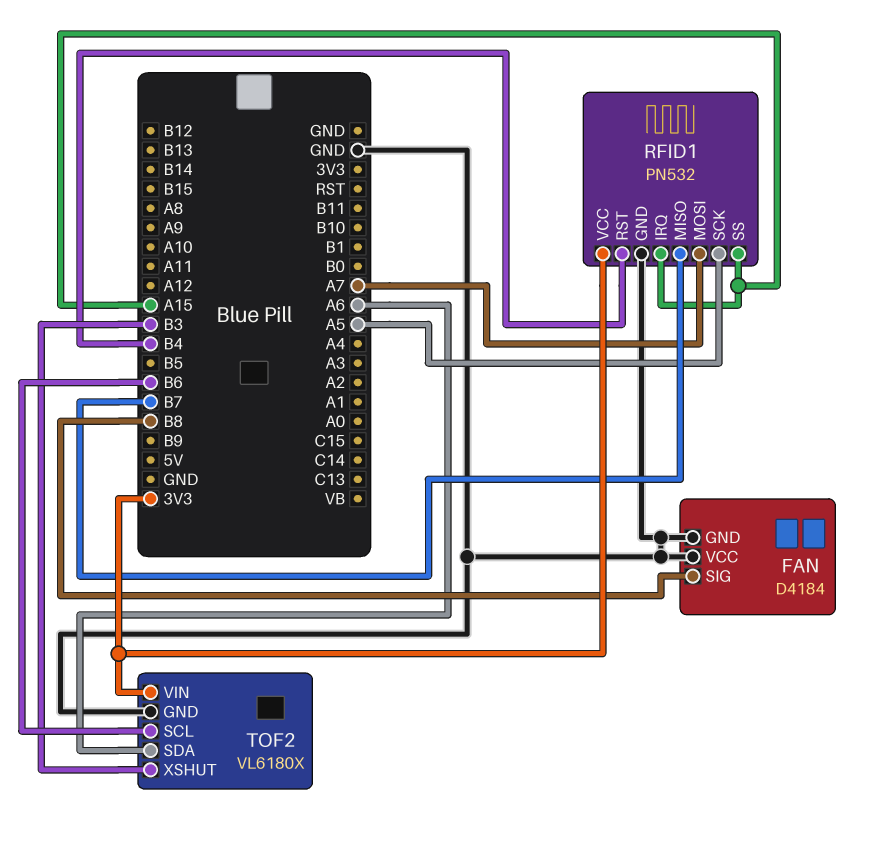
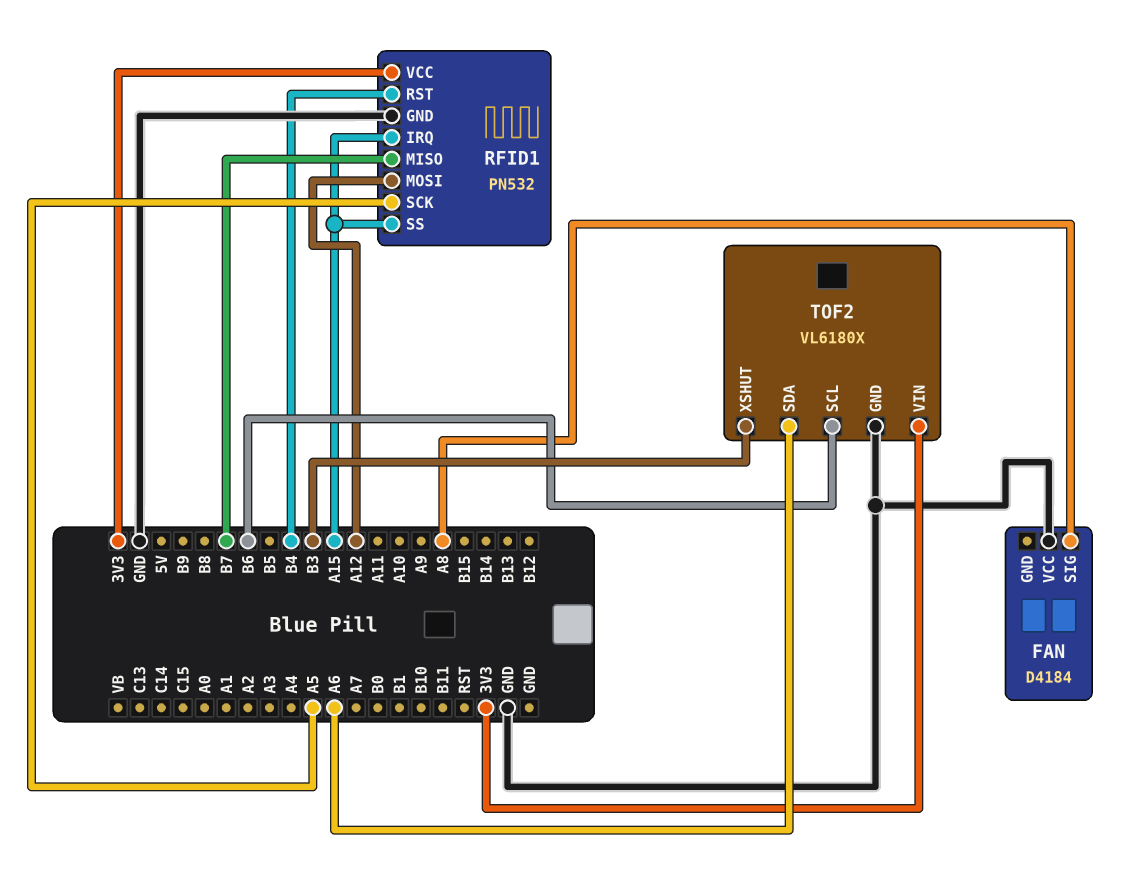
FAN pin GND: GND -> none
FAN pin SIG: B8 -> A8
RFID1 pin MOSI: A7 -> A12

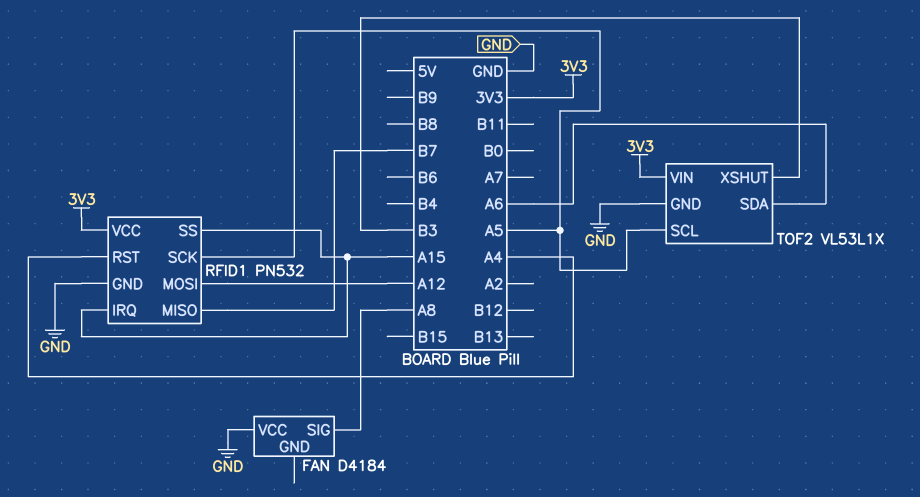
RFID1 pin RST: B4 -> A4
TOF2: VL6180X -> VL53L1X
TOF2 pin SCL: B6 -> A5

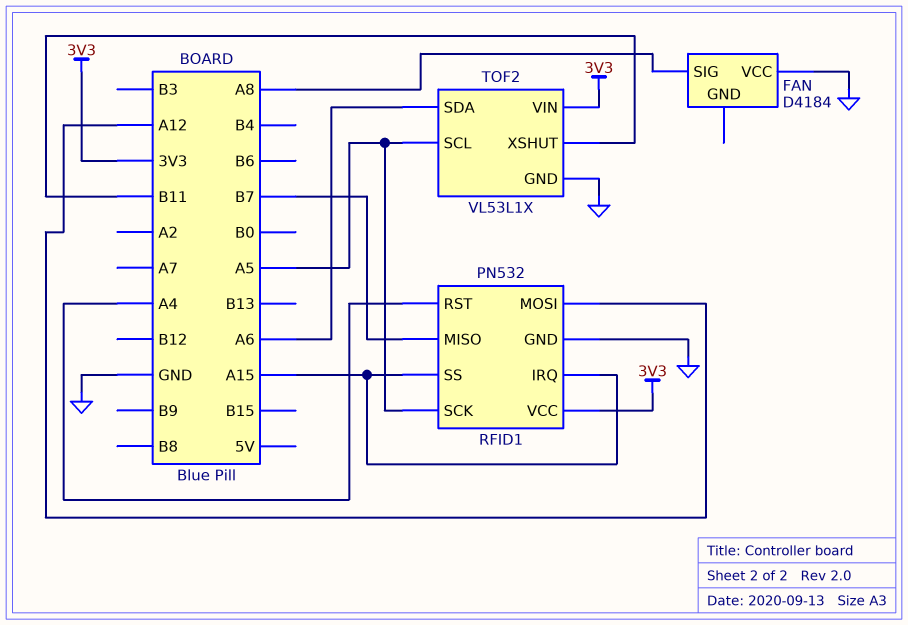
TOF2 pin XSHUT: B3 -> B11

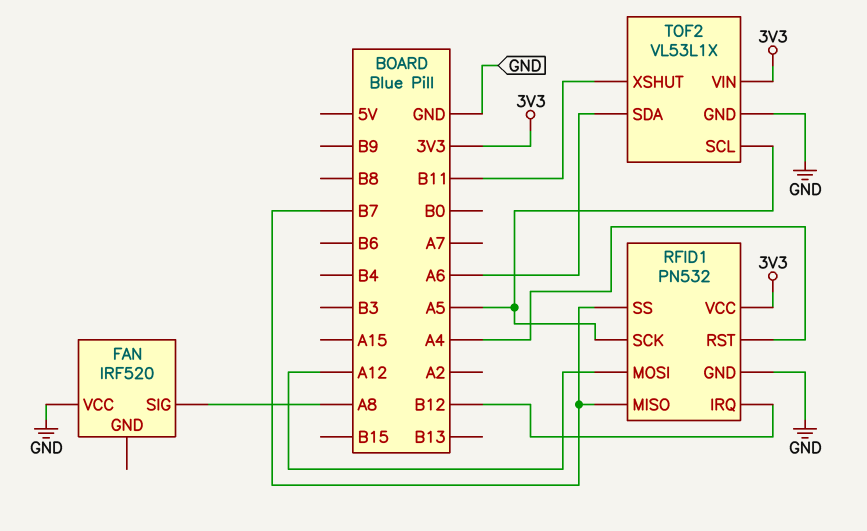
FAN: D4184 -> IRF520
RFID1 pin IRQ: A15 -> B12
RFID1 pin SS: A15 -> B7

